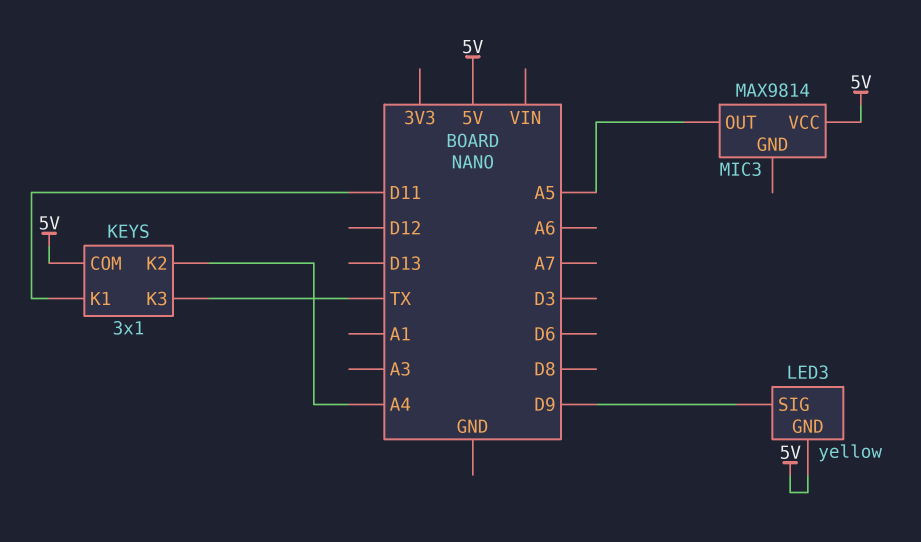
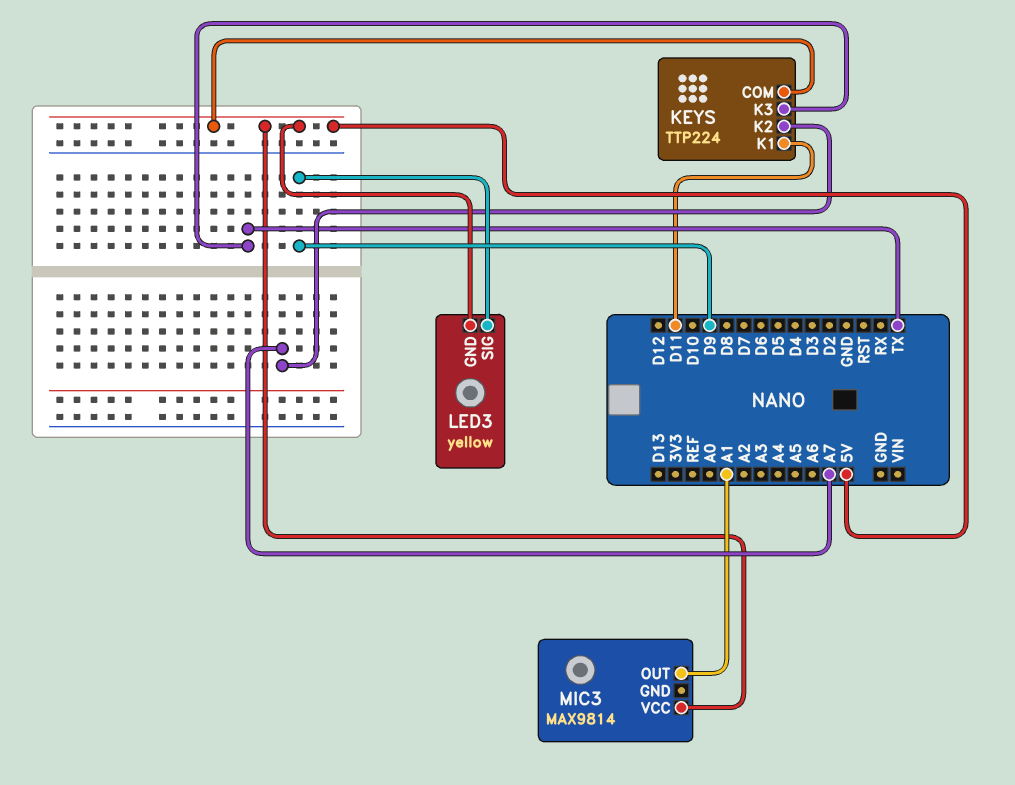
KEYS: 3x1 -> TTP224
KEYS pin K2: A4 -> A7
MIC3 pin OUT: A5 -> A1

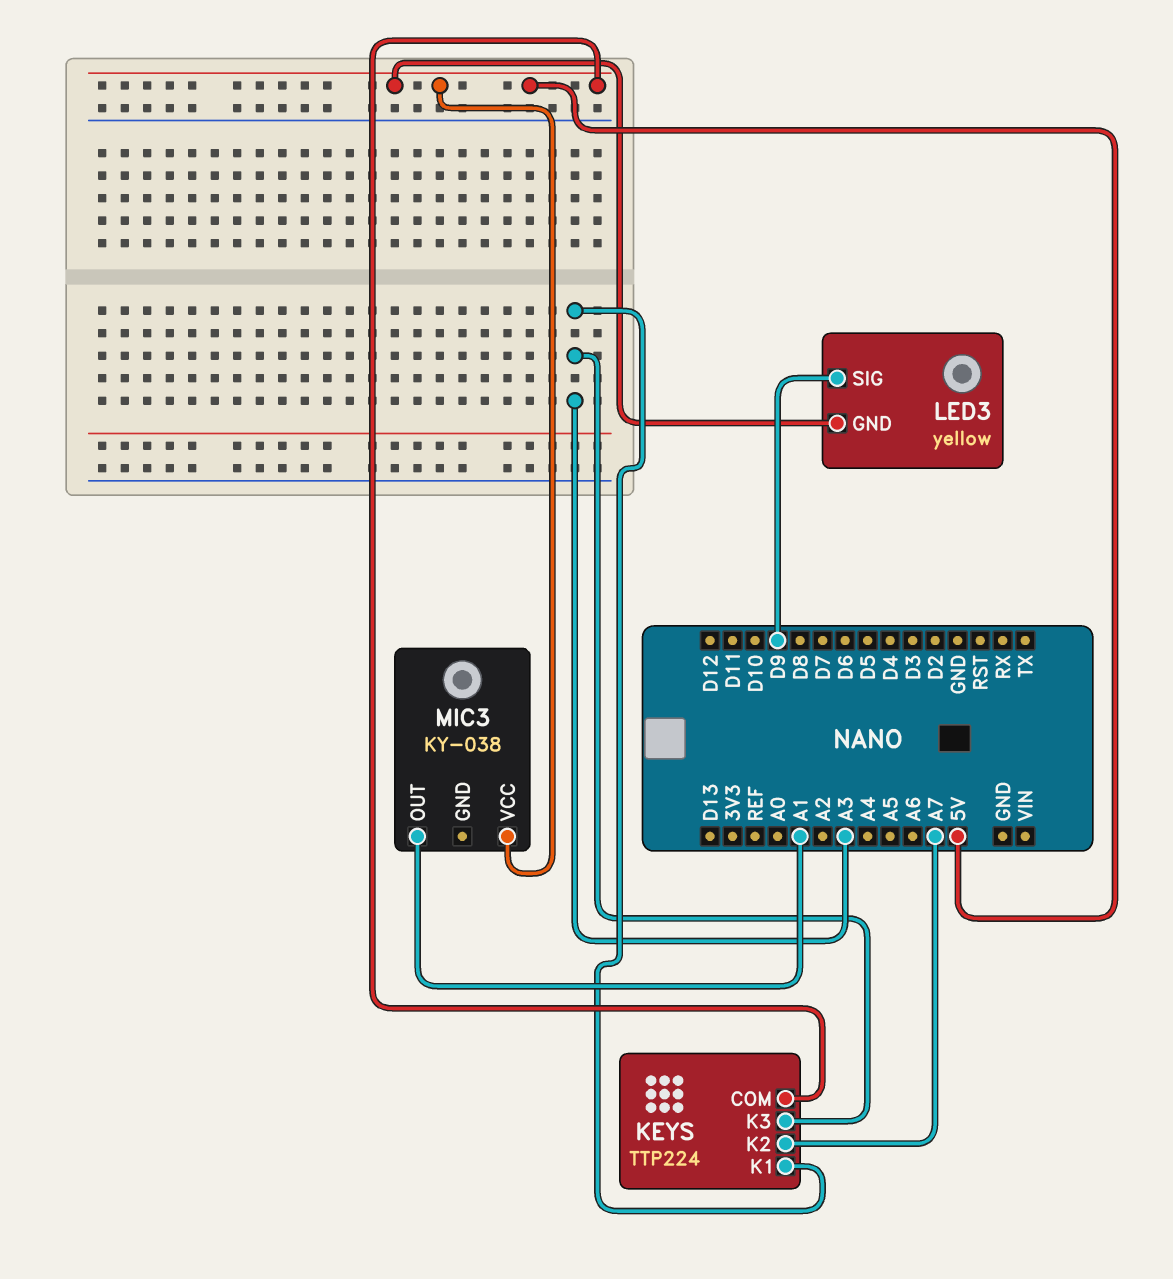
KEYS pin K1: D11 -> A3
KEYS pin K3: TX -> A3
MIC3: MAX9814 -> KY-038

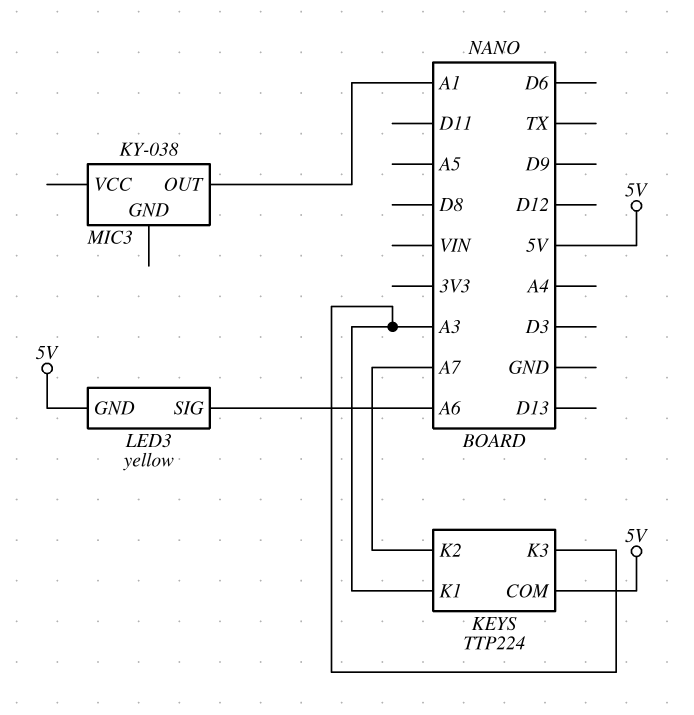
LED3 pin SIG: D9 -> A6
MIC3 pin VCC: 5V -> none

